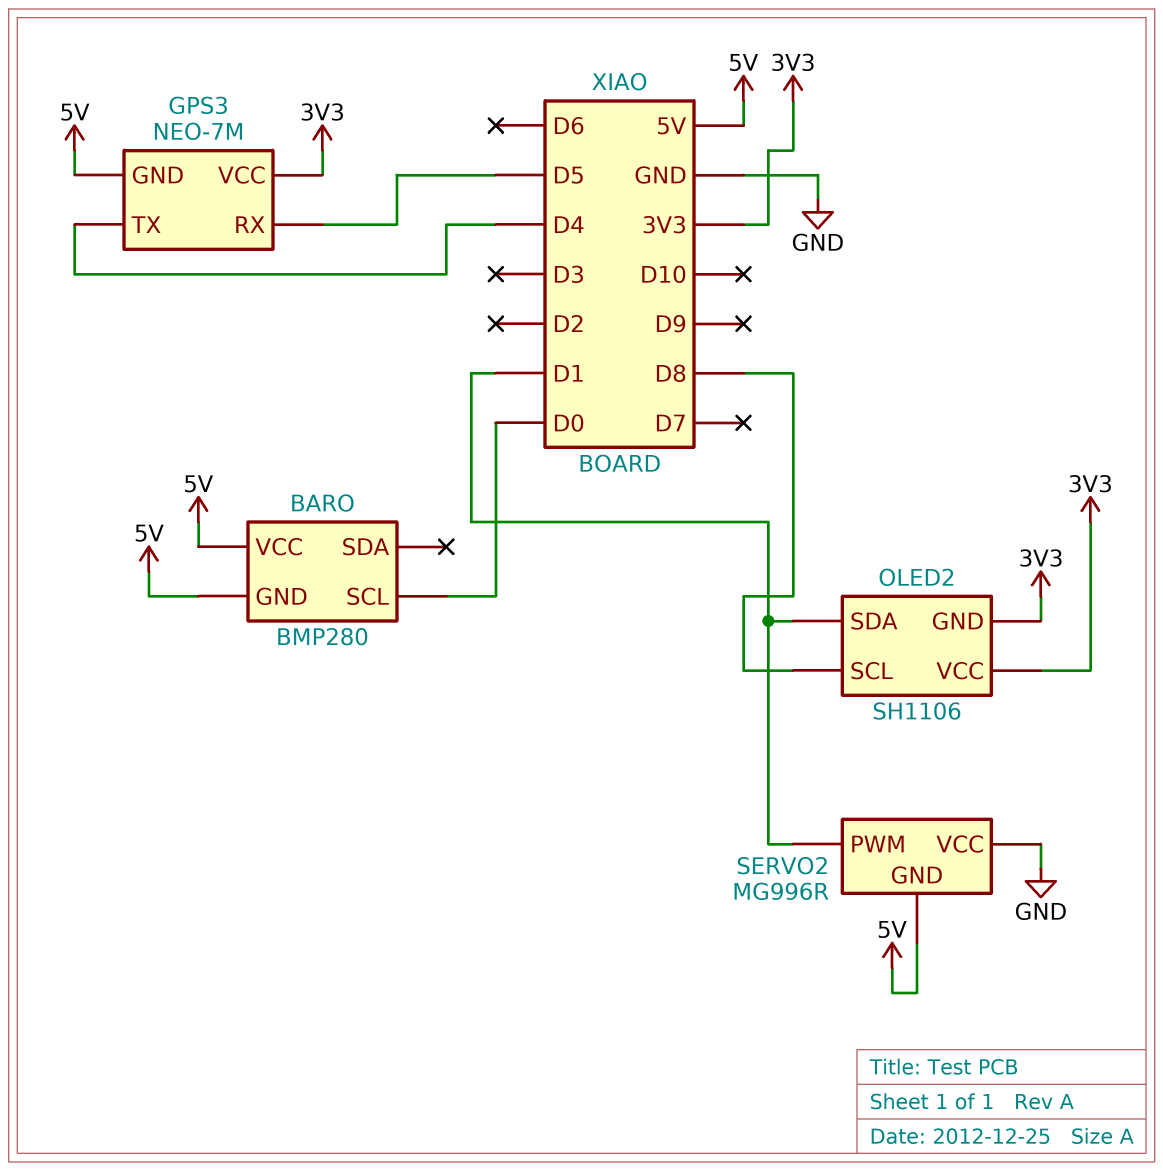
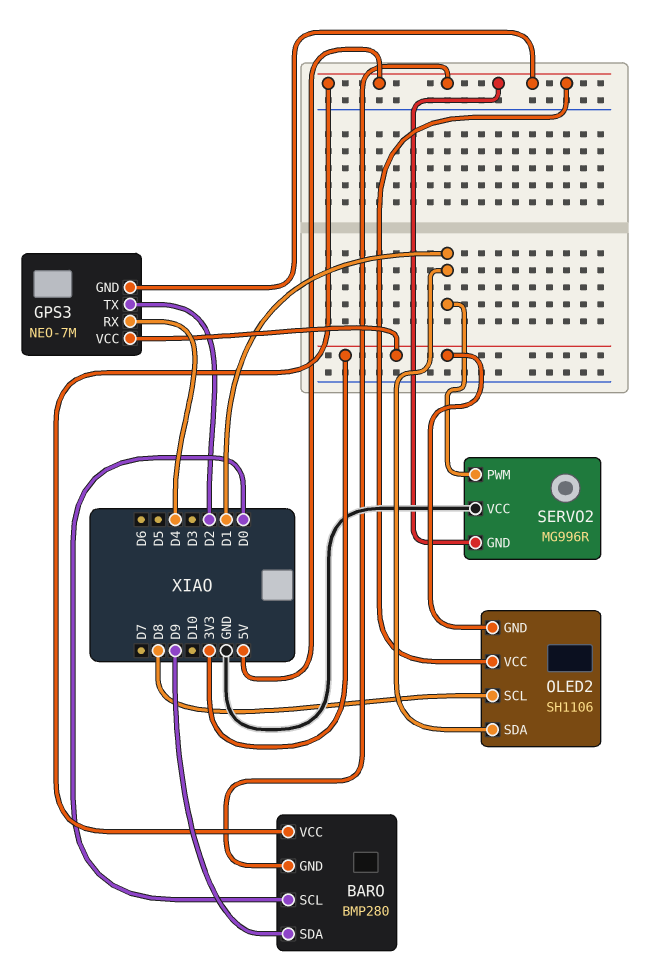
BARO pin SDA: none -> D9
GPS3 pin RX: D5 -> D4
GPS3 pin TX: D4 -> D2
OLED2 pin VCC: 3V3 -> 5V

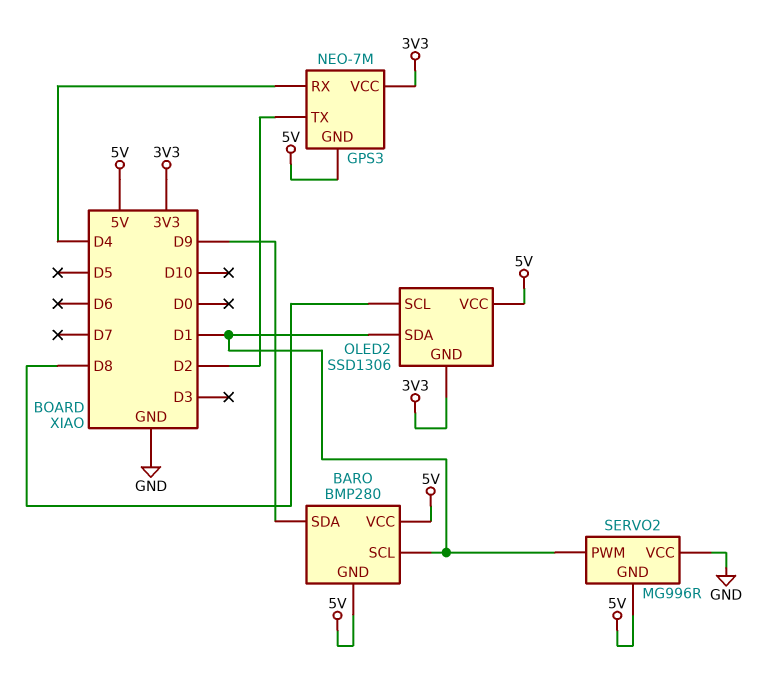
BARO pin SCL: D0 -> D1
OLED2: SH1106 -> SSD1306

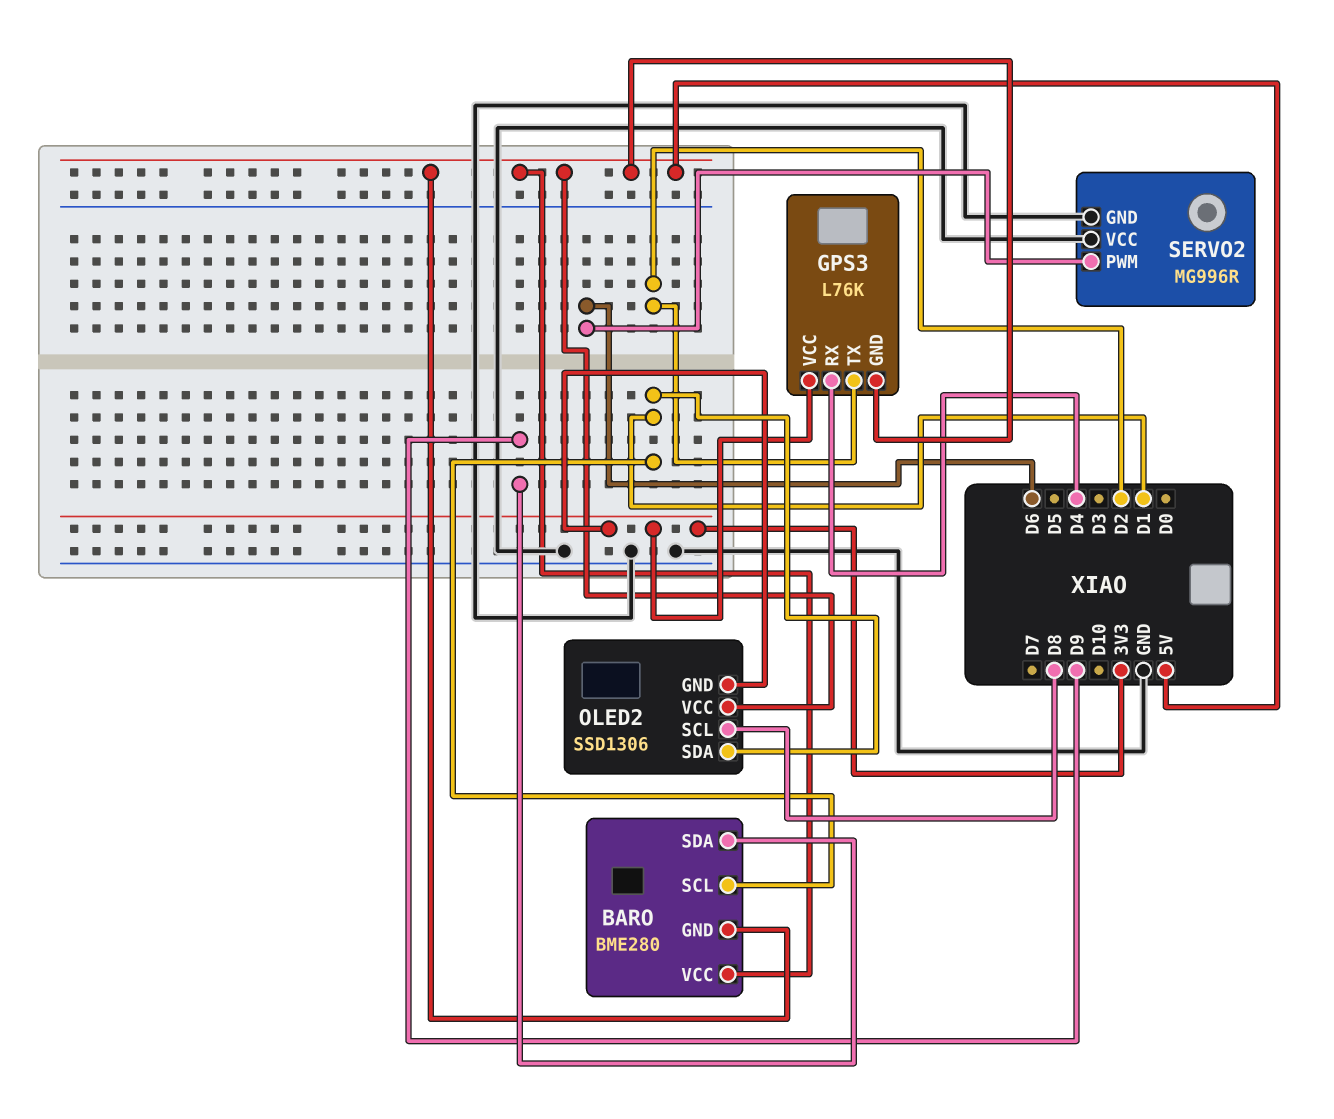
BARO: BMP280 -> BME280
GPS3: NEO-7M -> L76K
SERVO2 pin GND: 5V -> GND
SERVO2 pin PWM: D1 -> D6

